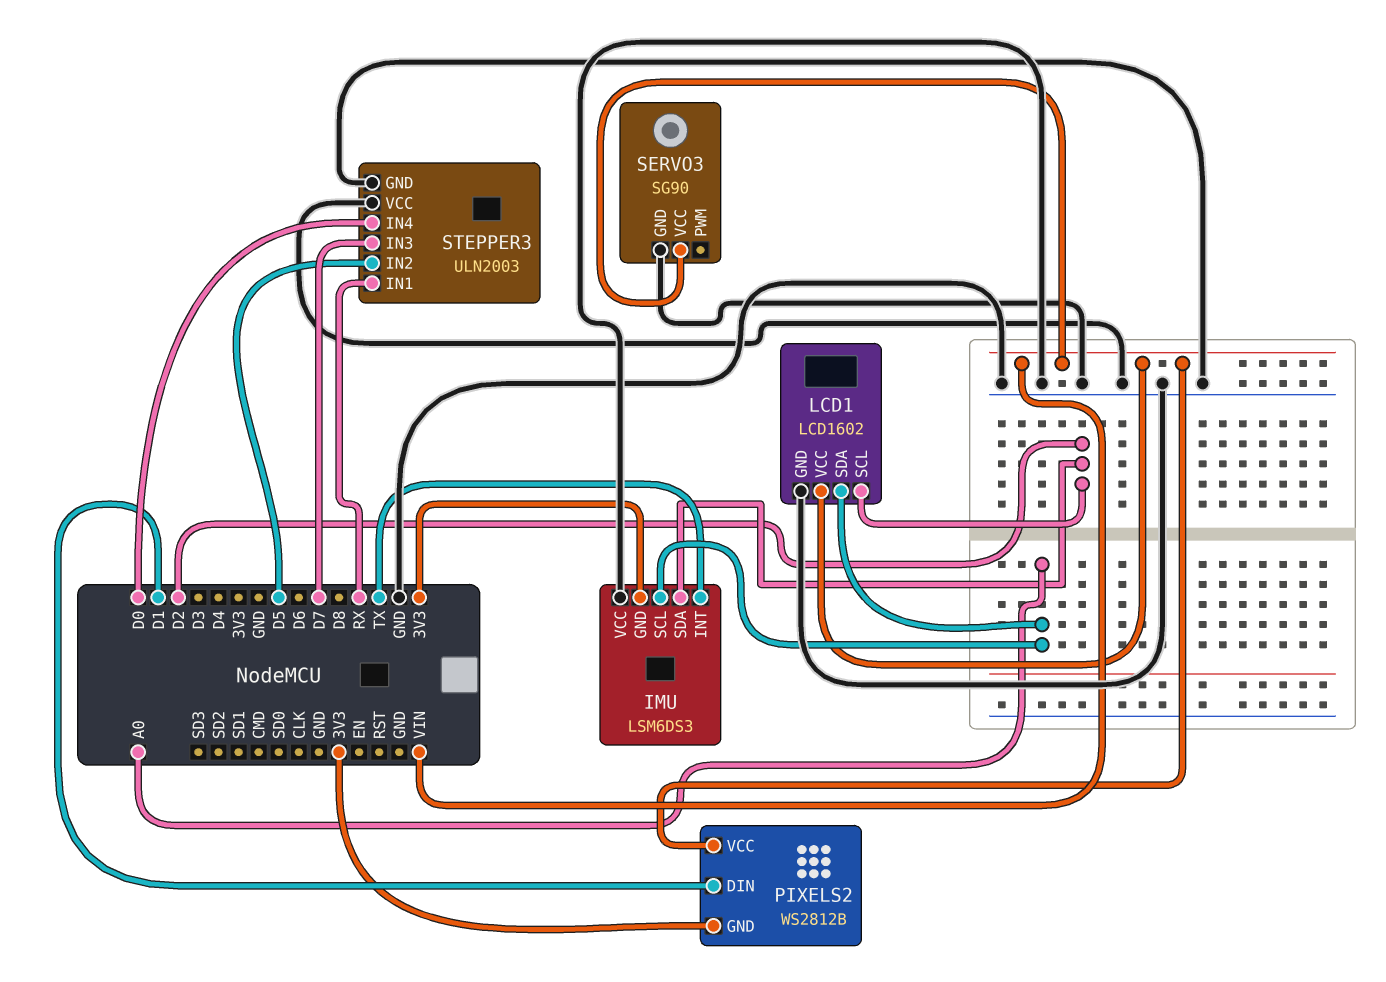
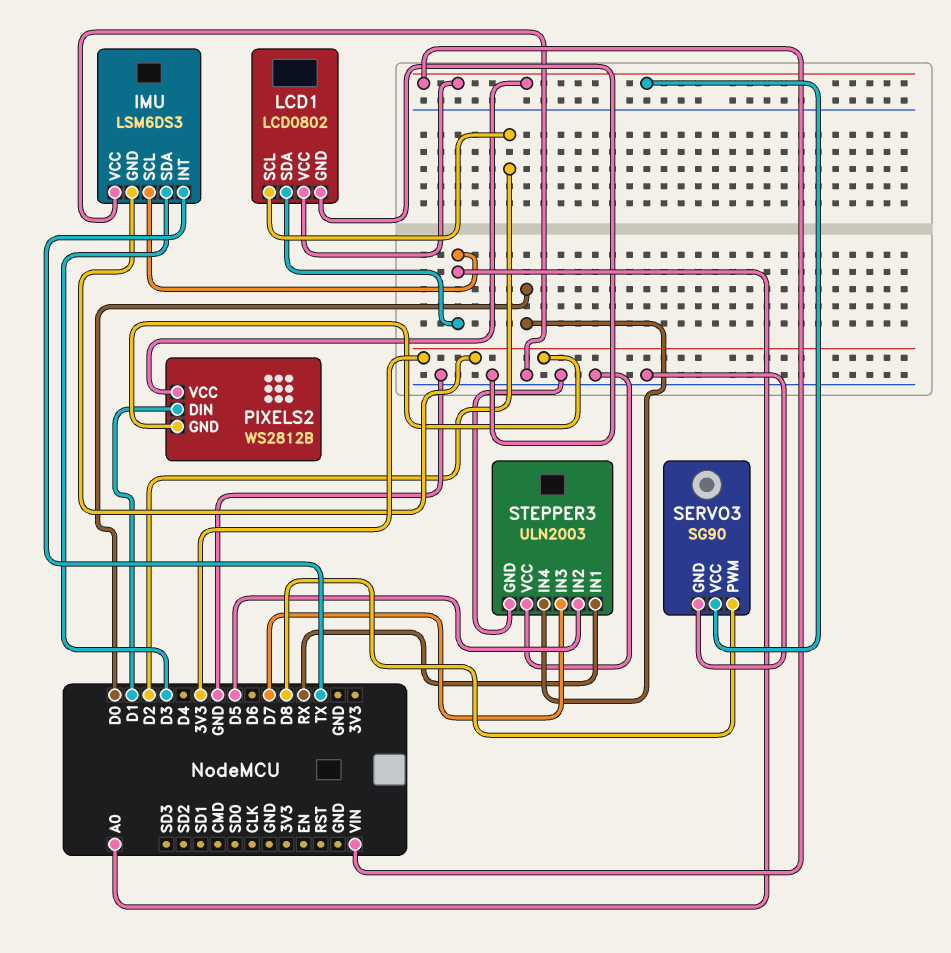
IMU pin SDA: D2 -> D3
LCD1: LCD1602 -> LCD0802
SERVO3 pin PWM: none -> D8

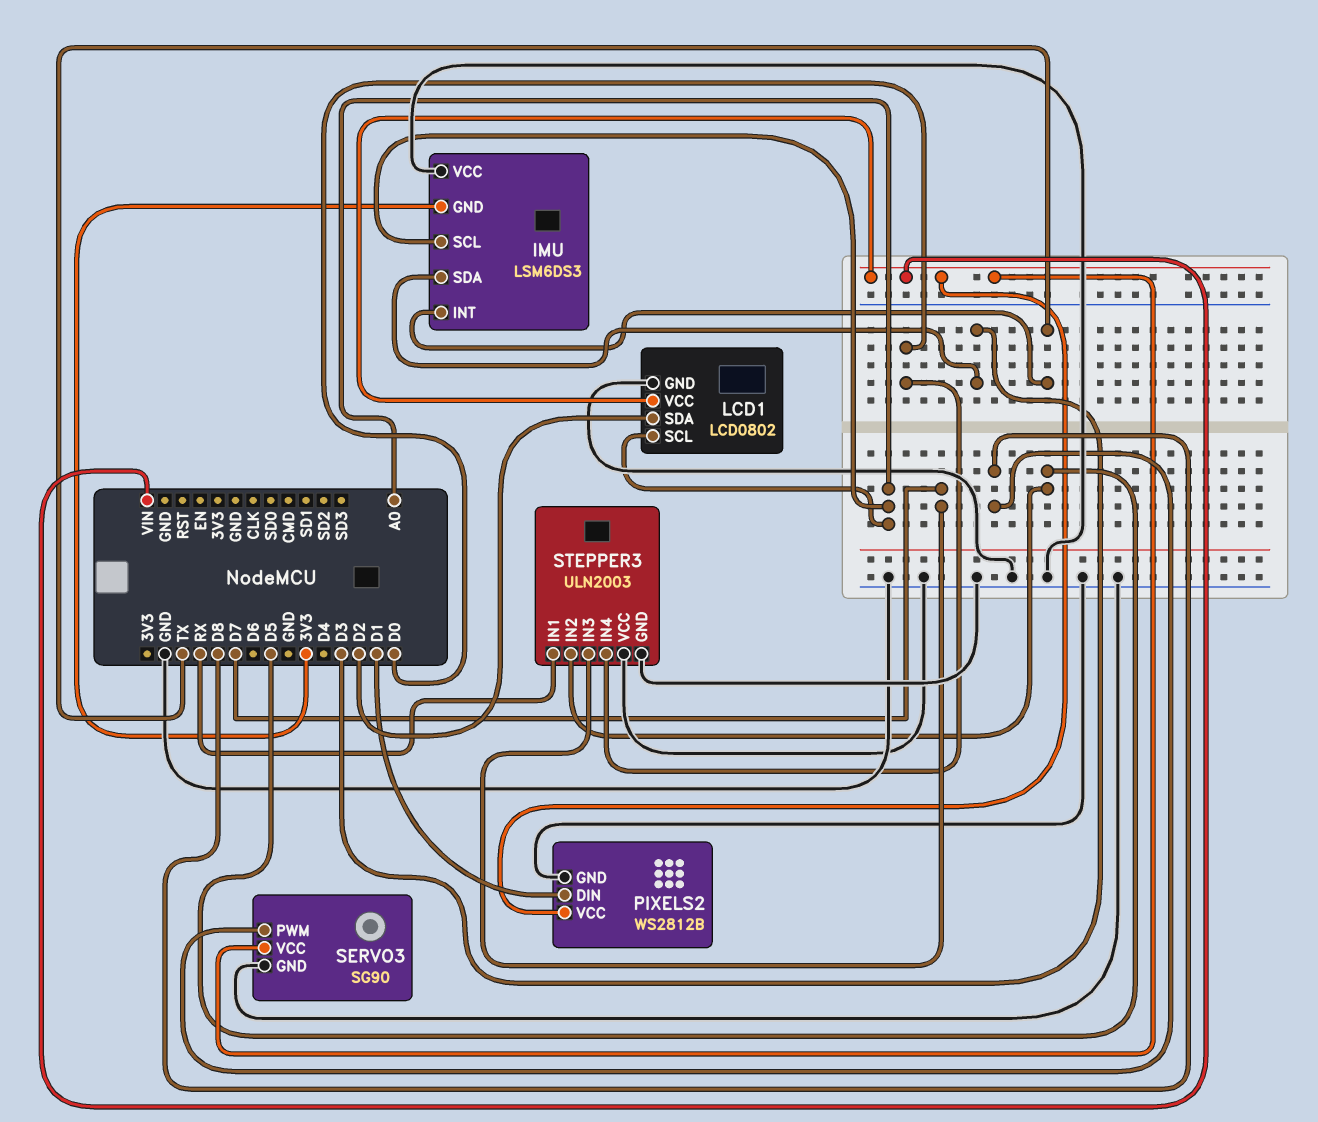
LCD1 pin SCL: D2 -> A0
LCD1 pin SDA: A0 -> D2
PIXELS2 pin GND: 3V3 -> GND

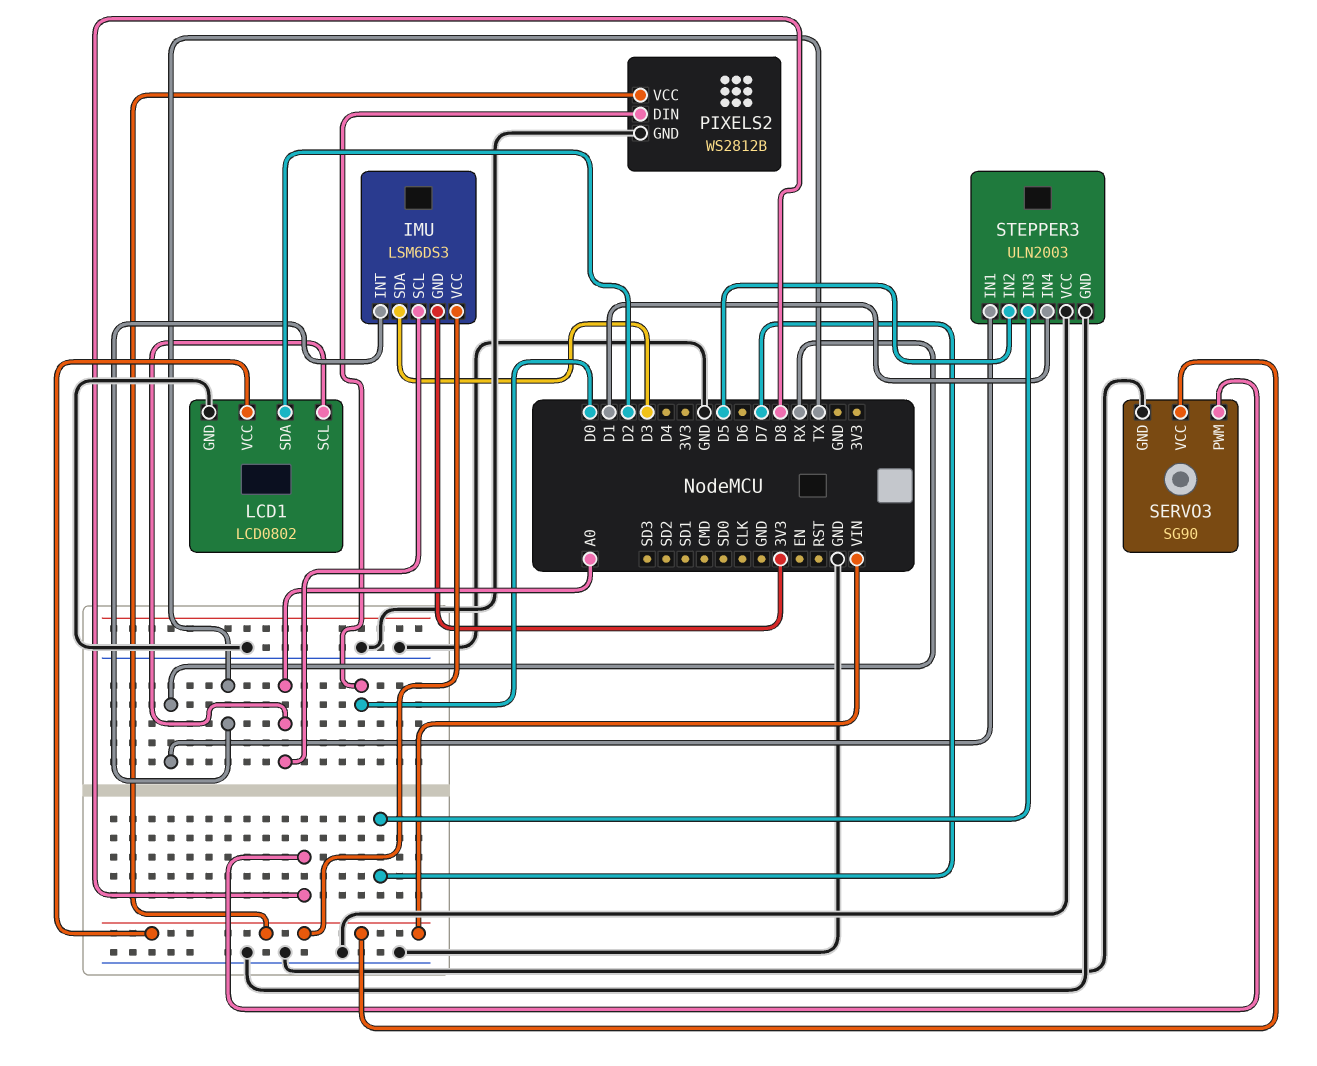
IMU pin VCC: GND -> VIN
PIXELS2 pin DIN: D1 -> D0
STEPPER3 pin IN4: D0 -> D1

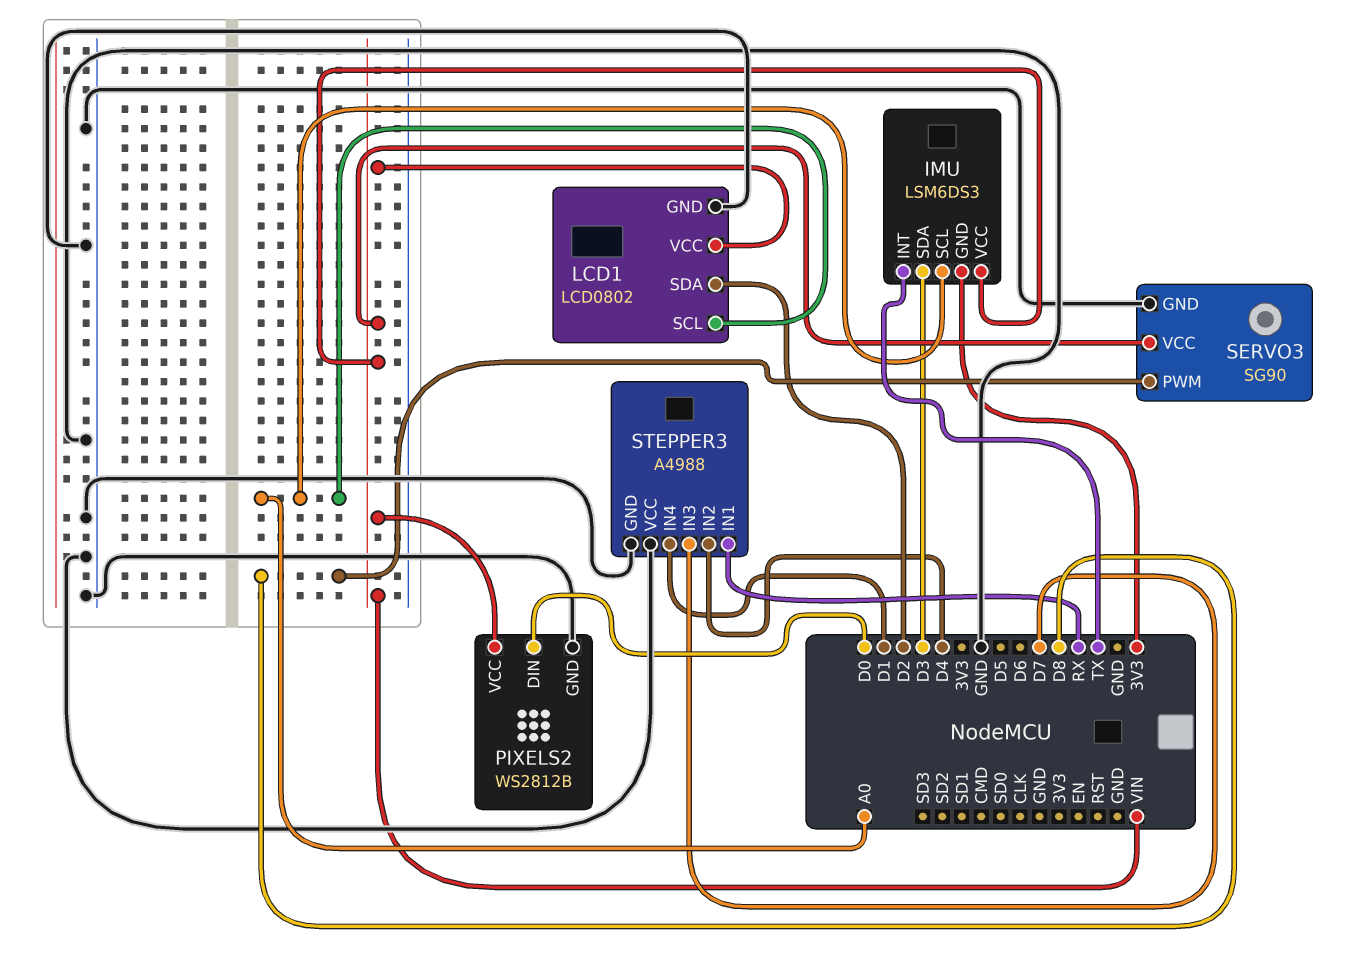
STEPPER3: ULN2003 -> A4988
STEPPER3 pin IN2: D5 -> D4

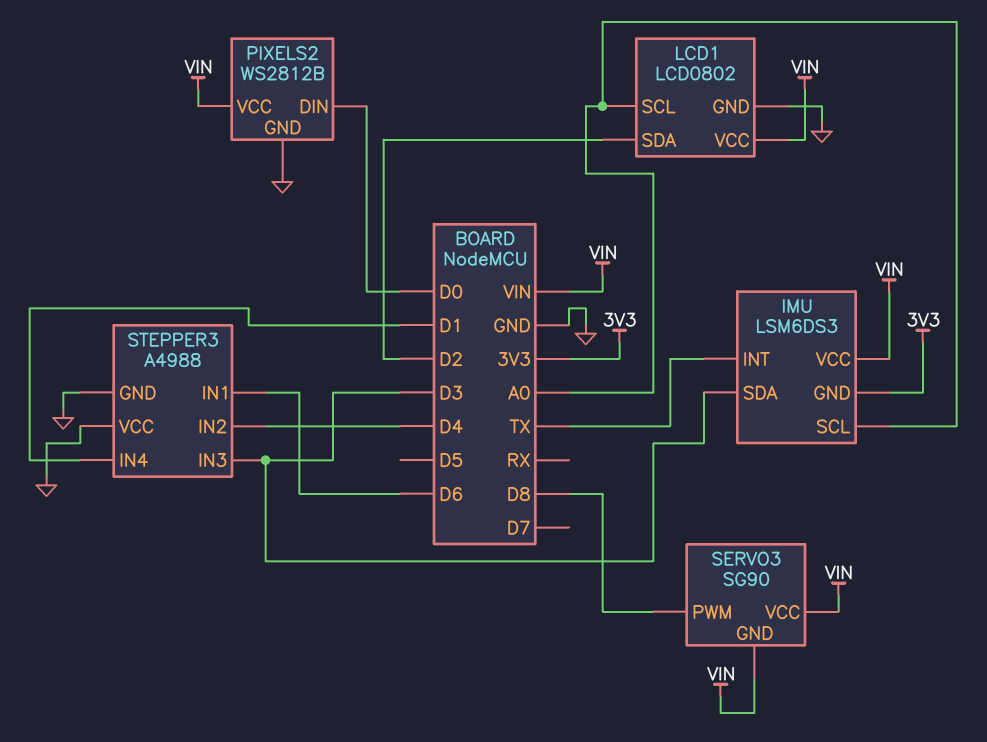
SERVO3 pin GND: GND -> VIN
STEPPER3 pin IN1: RX -> D6
STEPPER3 pin IN3: D7 -> D3

